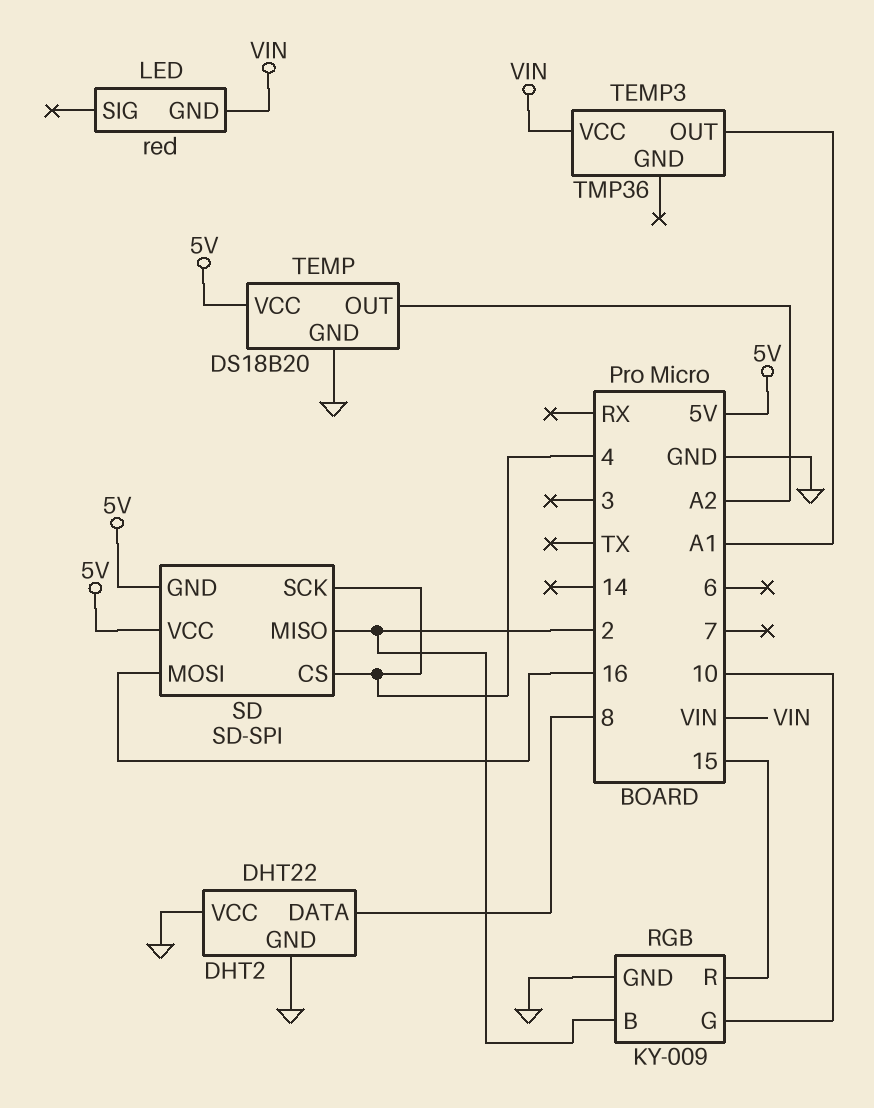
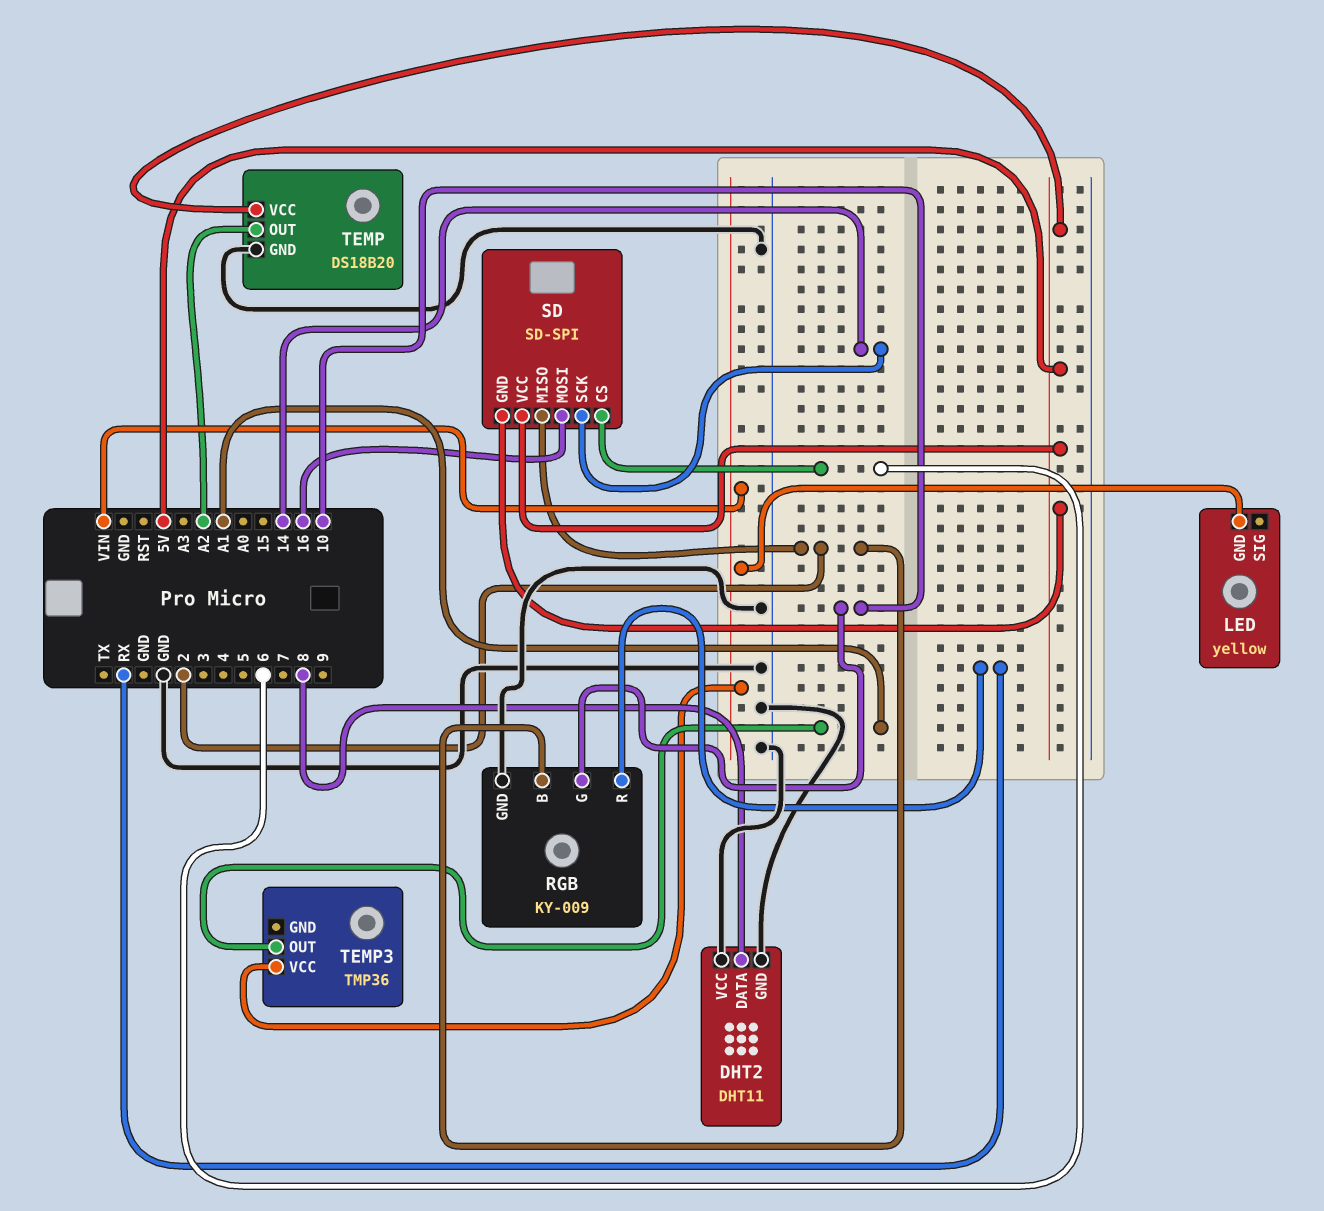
DHT2: DHT22 -> DHT11
LED: red -> yellow
RGB pin R: 15 -> RX
SD pin CS: 4 -> 6
SD pin SCK: 4 -> 14

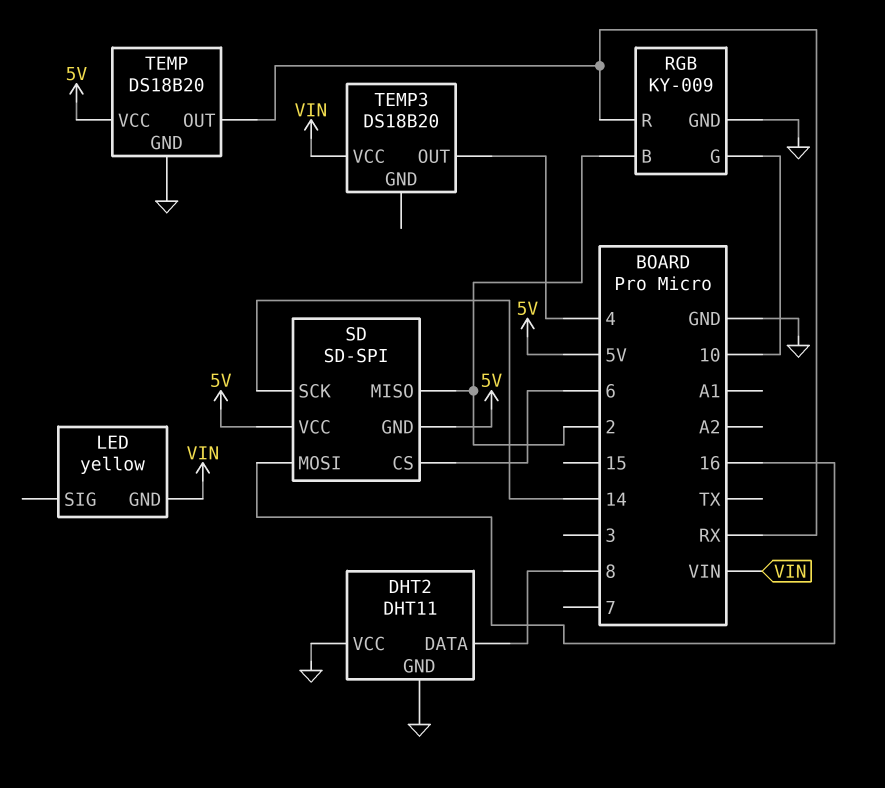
TEMP pin OUT: A2 -> RX
TEMP3: TMP36 -> DS18B20
TEMP3 pin OUT: A1 -> 4

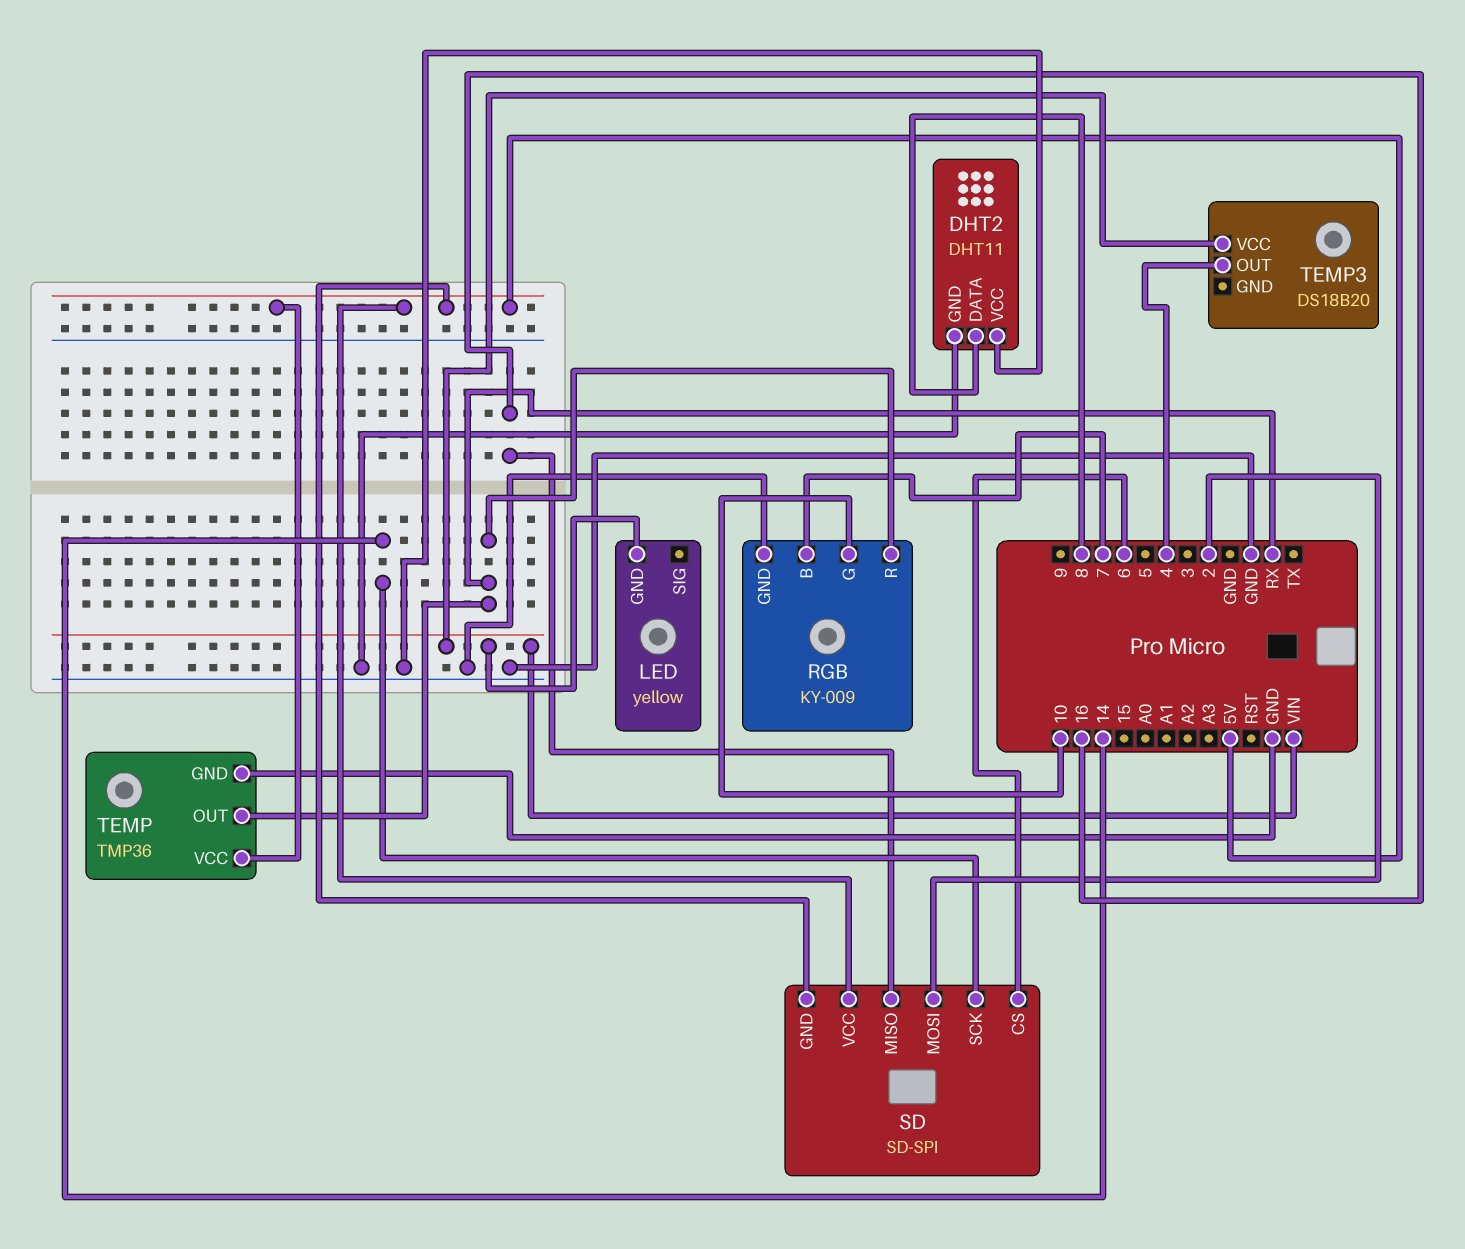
RGB pin B: 2 -> 7
SD pin MISO: 2 -> 16
SD pin MOSI: 16 -> 2
TEMP: DS18B20 -> TMP36

